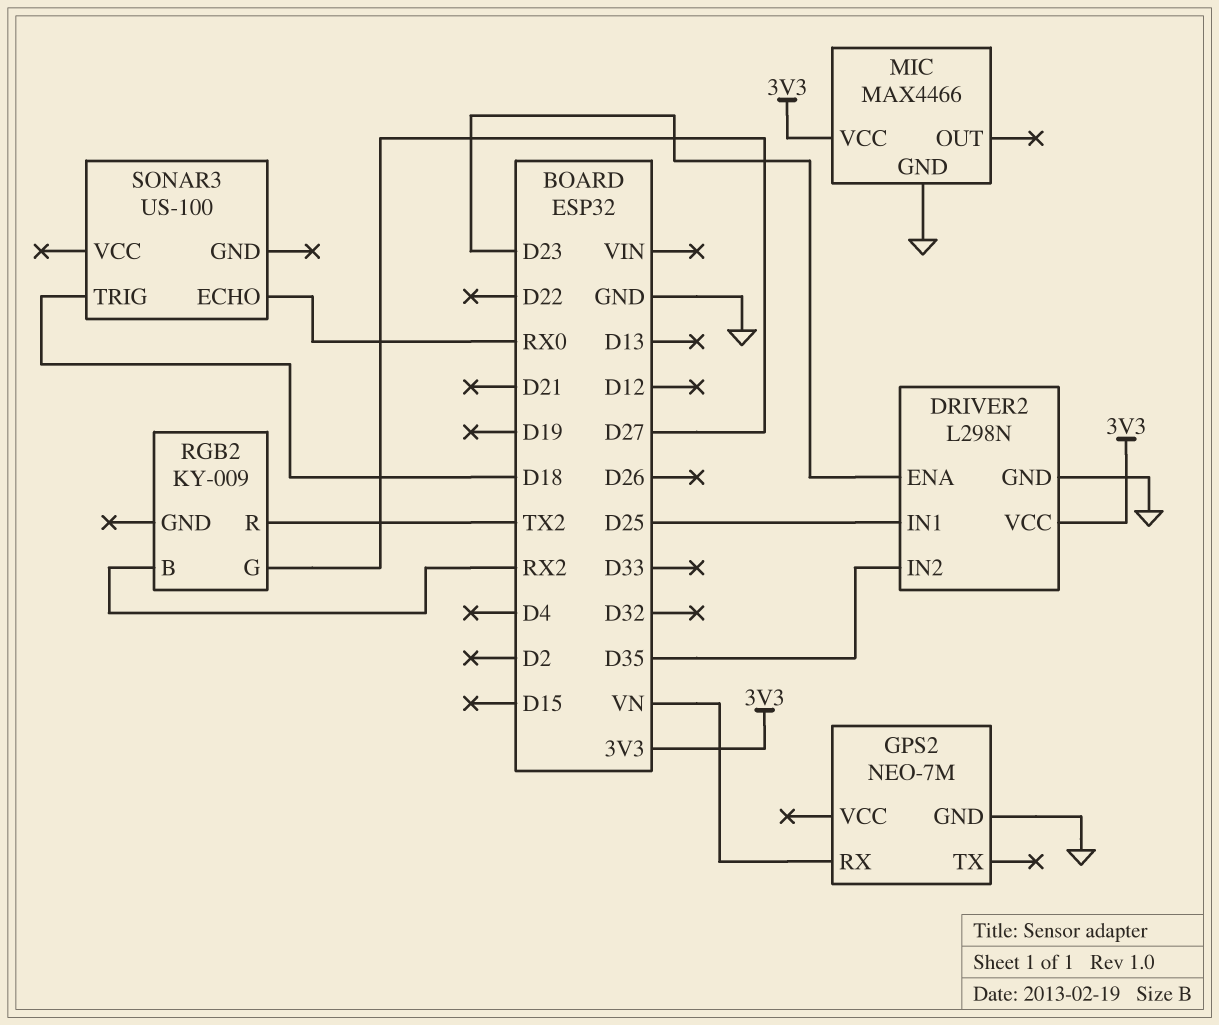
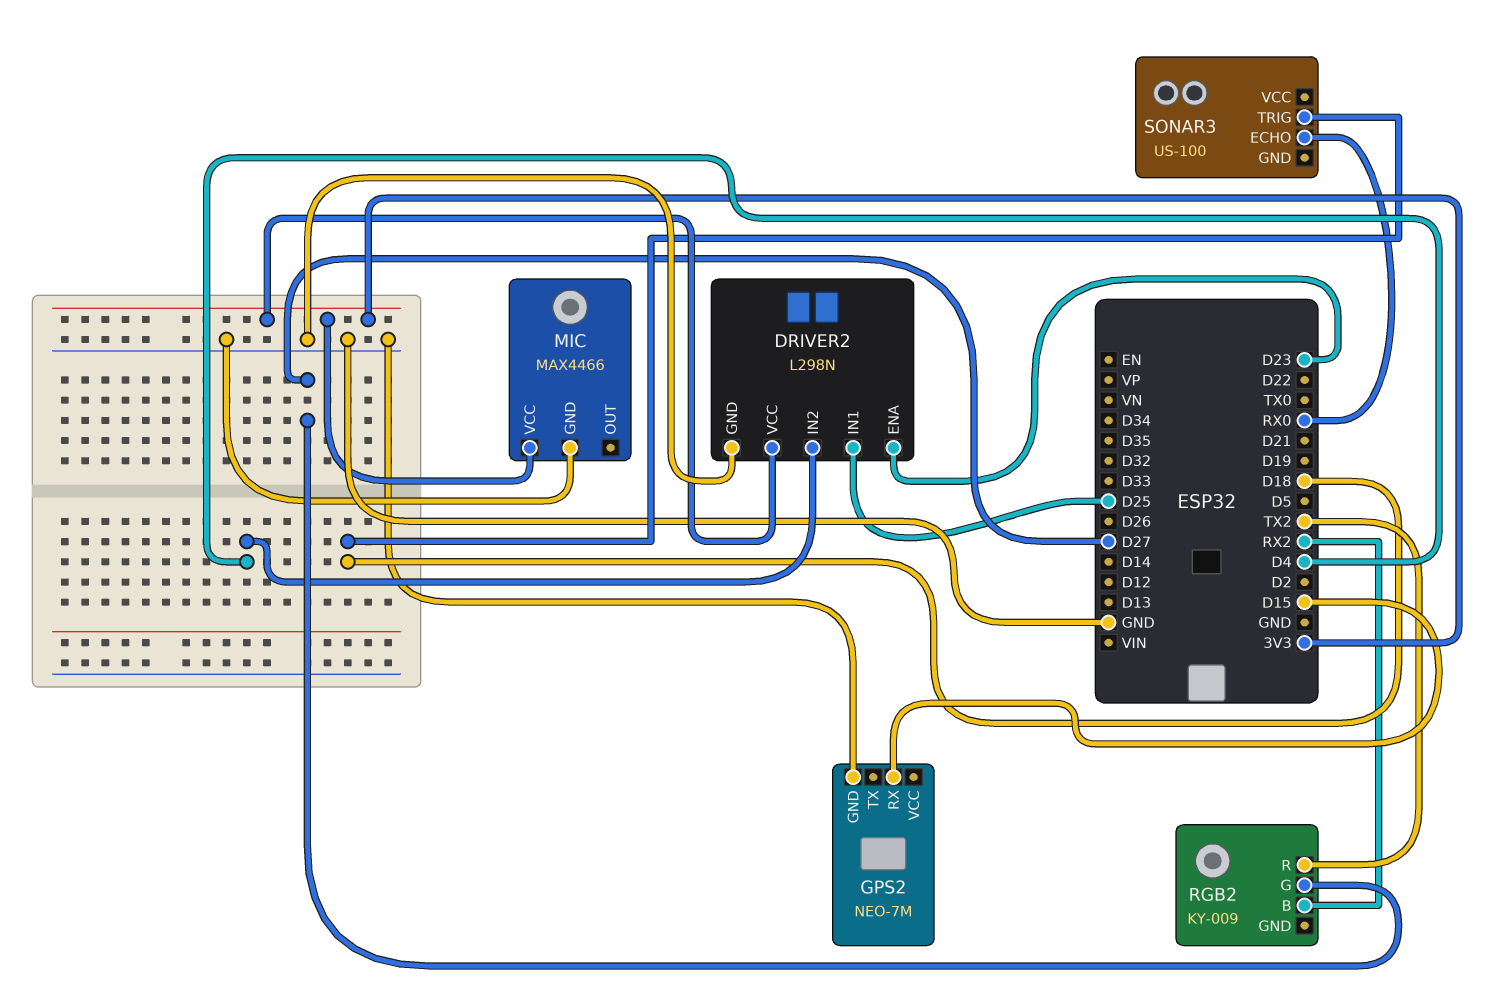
DRIVER2 pin IN2: D35 -> D4
GPS2 pin RX: VN -> D15

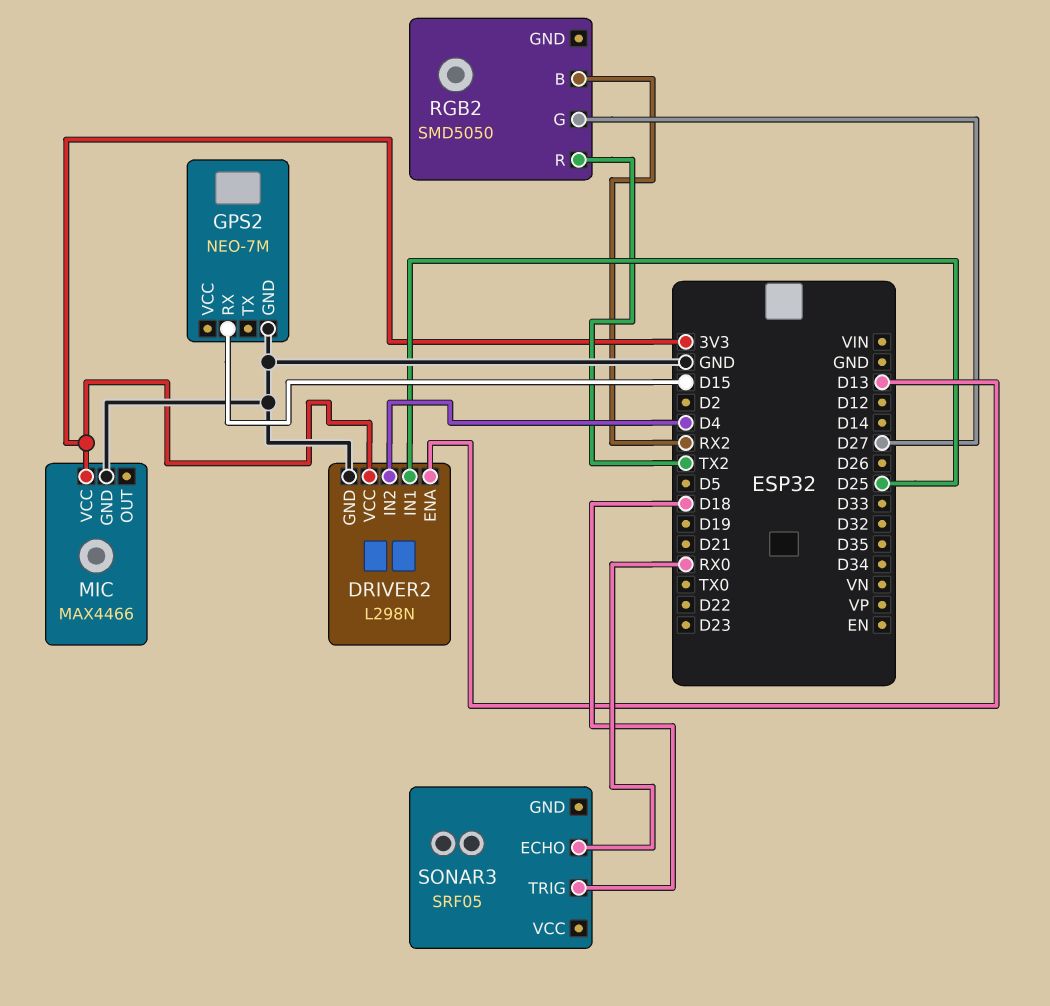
DRIVER2 pin ENA: D23 -> D13
RGB2: KY-009 -> SMD5050
SONAR3: US-100 -> SRF05

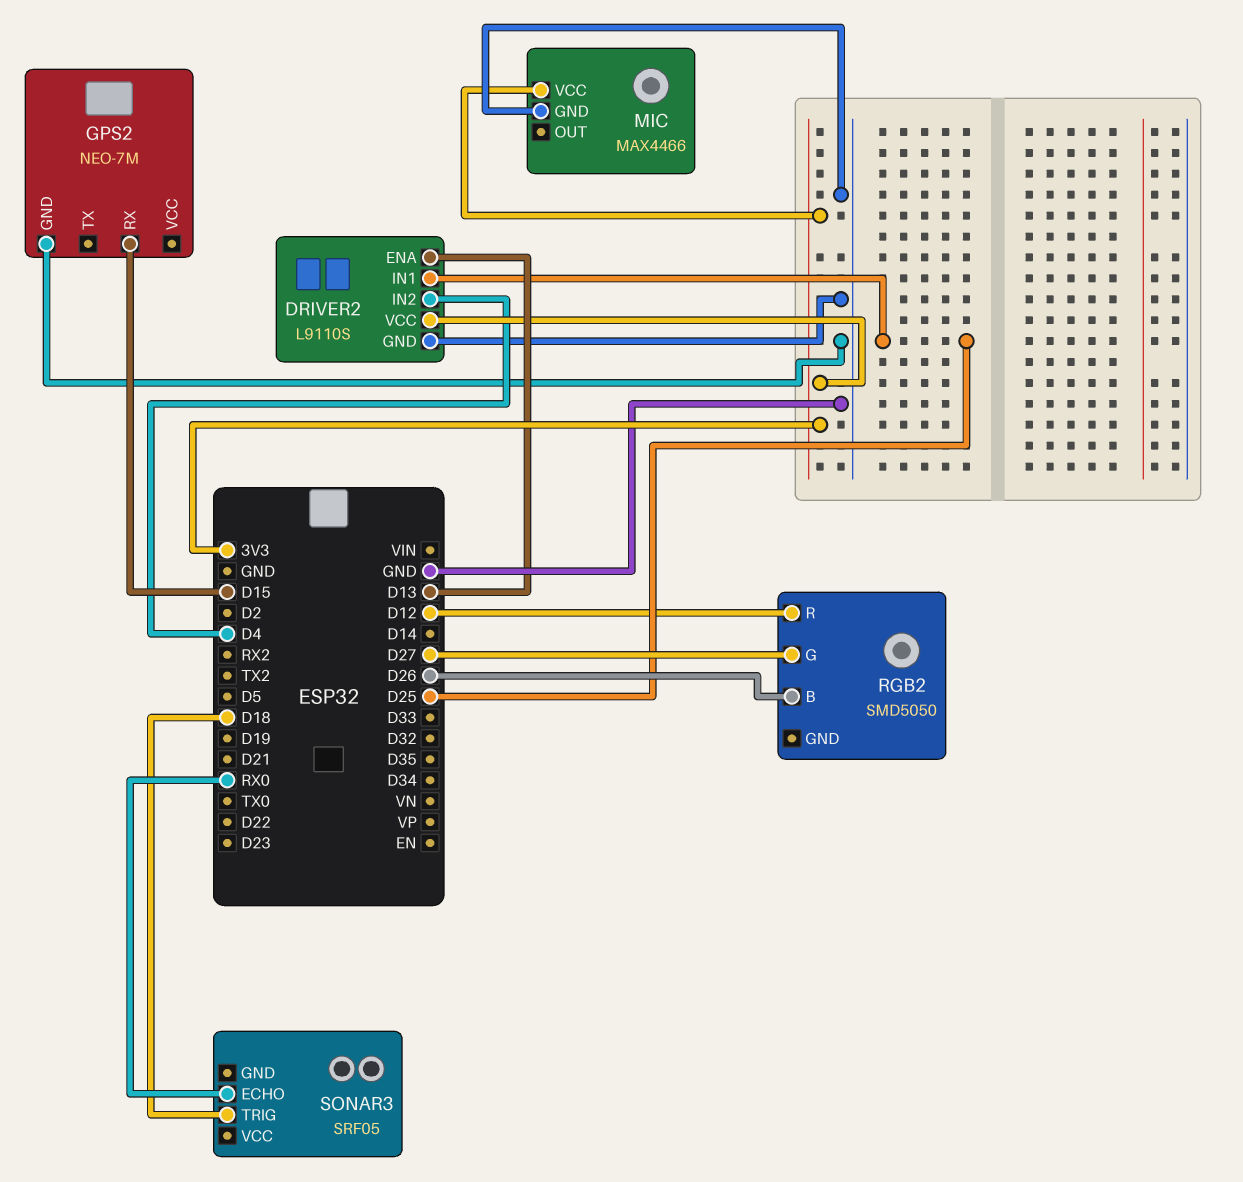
DRIVER2: L298N -> L9110S
RGB2 pin B: RX2 -> D26
RGB2 pin R: TX2 -> D12

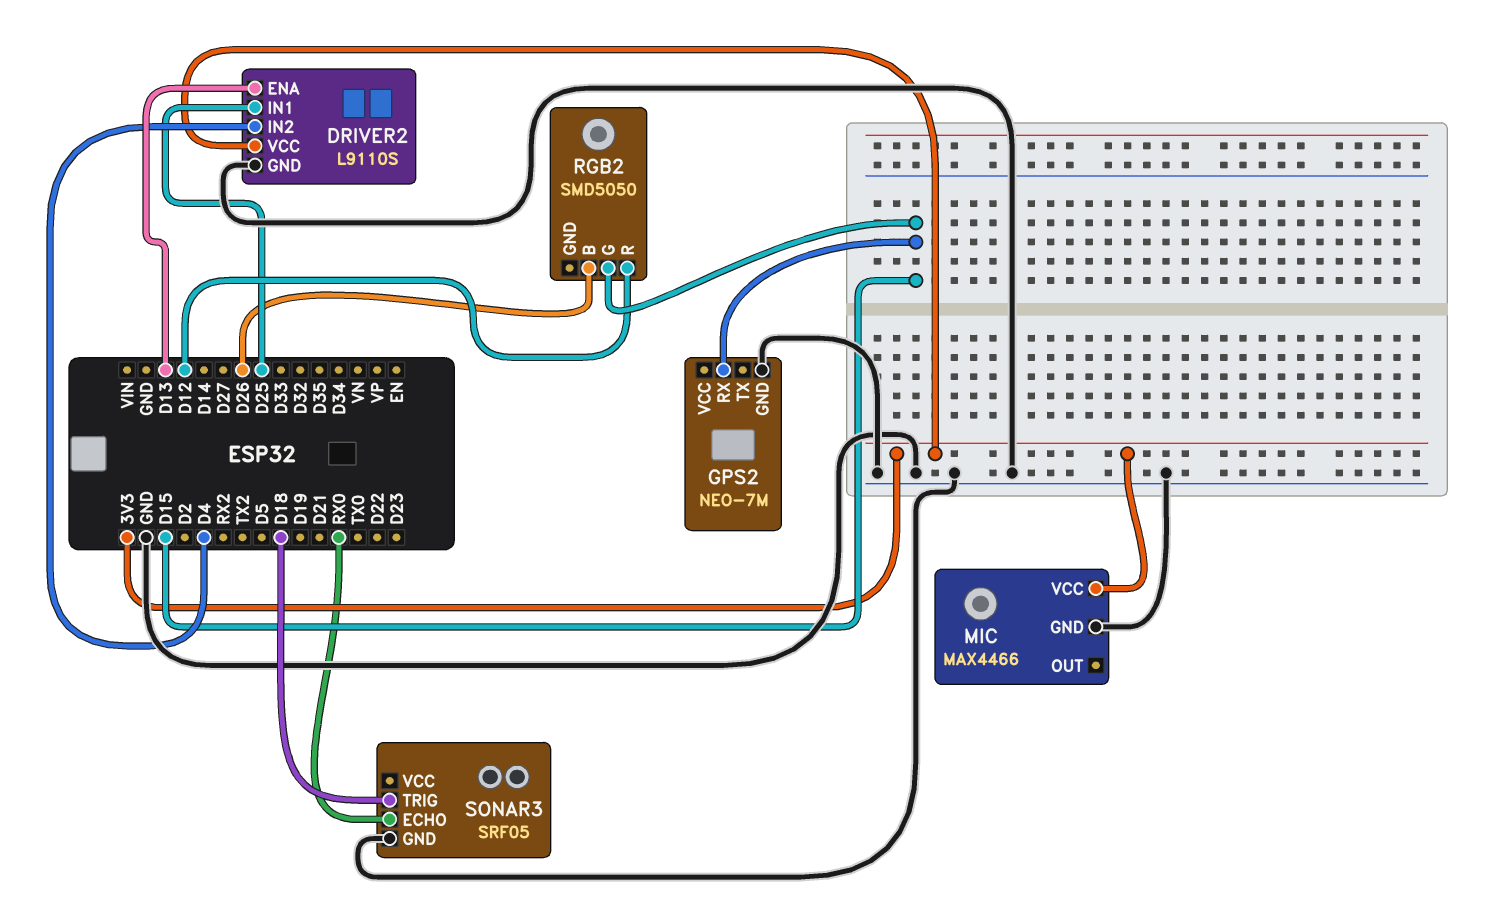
RGB2 pin G: D27 -> D15
SONAR3 pin GND: none -> GND

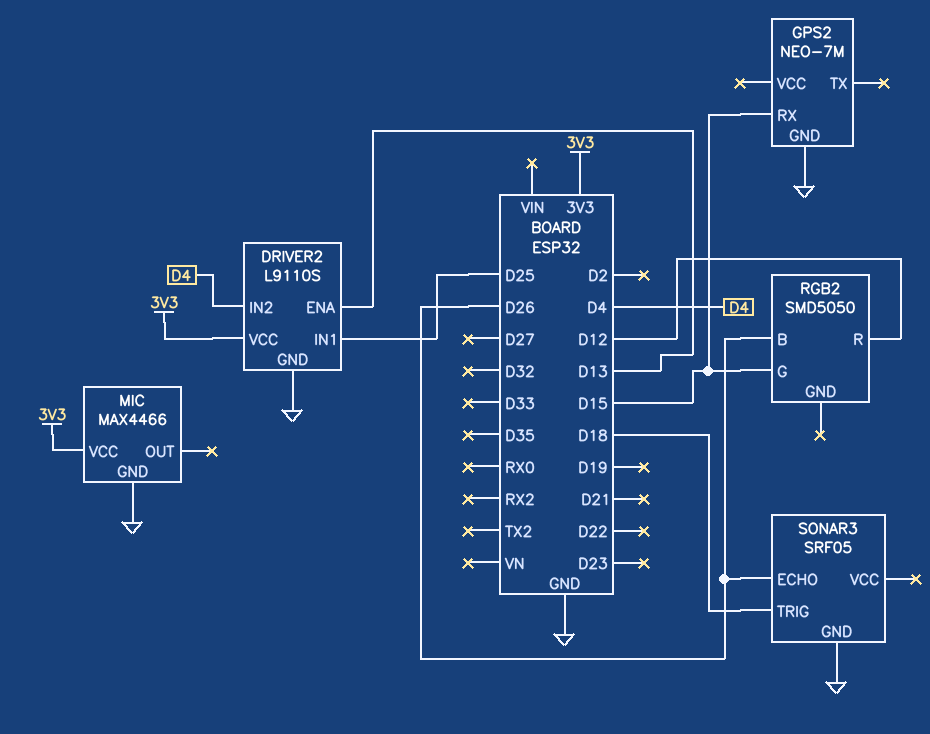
SONAR3 pin ECHO: RX0 -> D26

